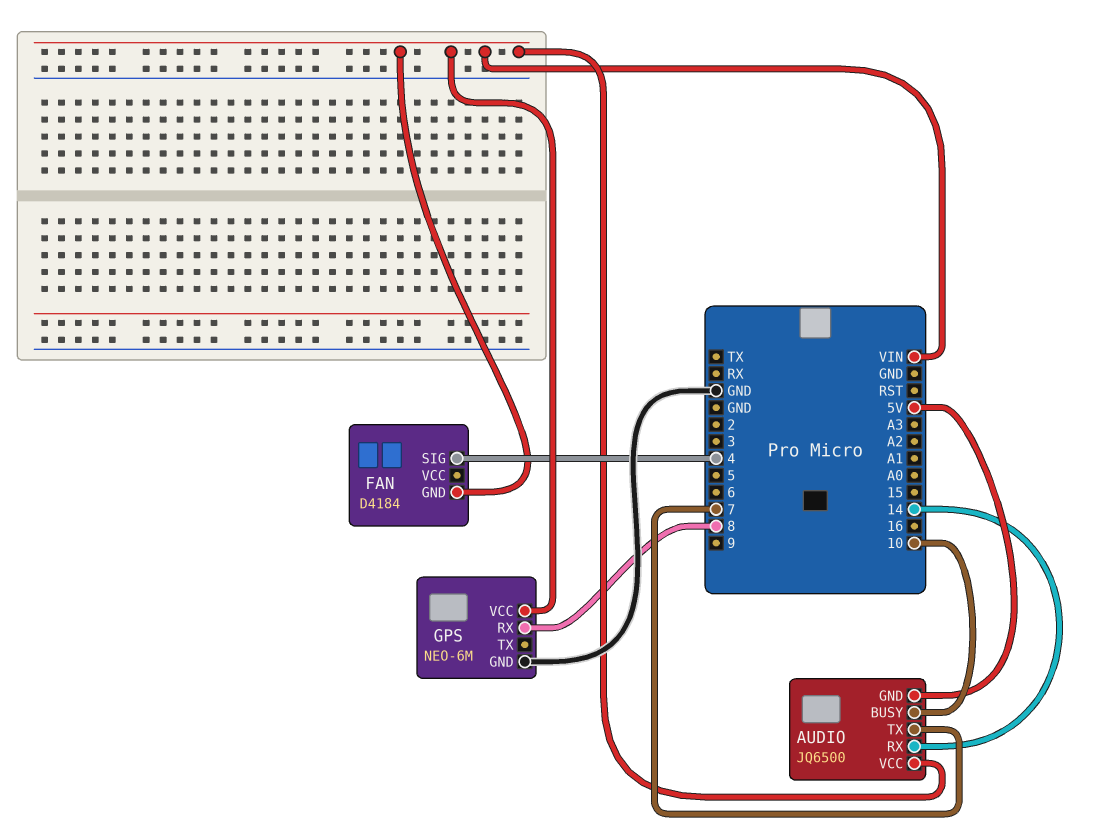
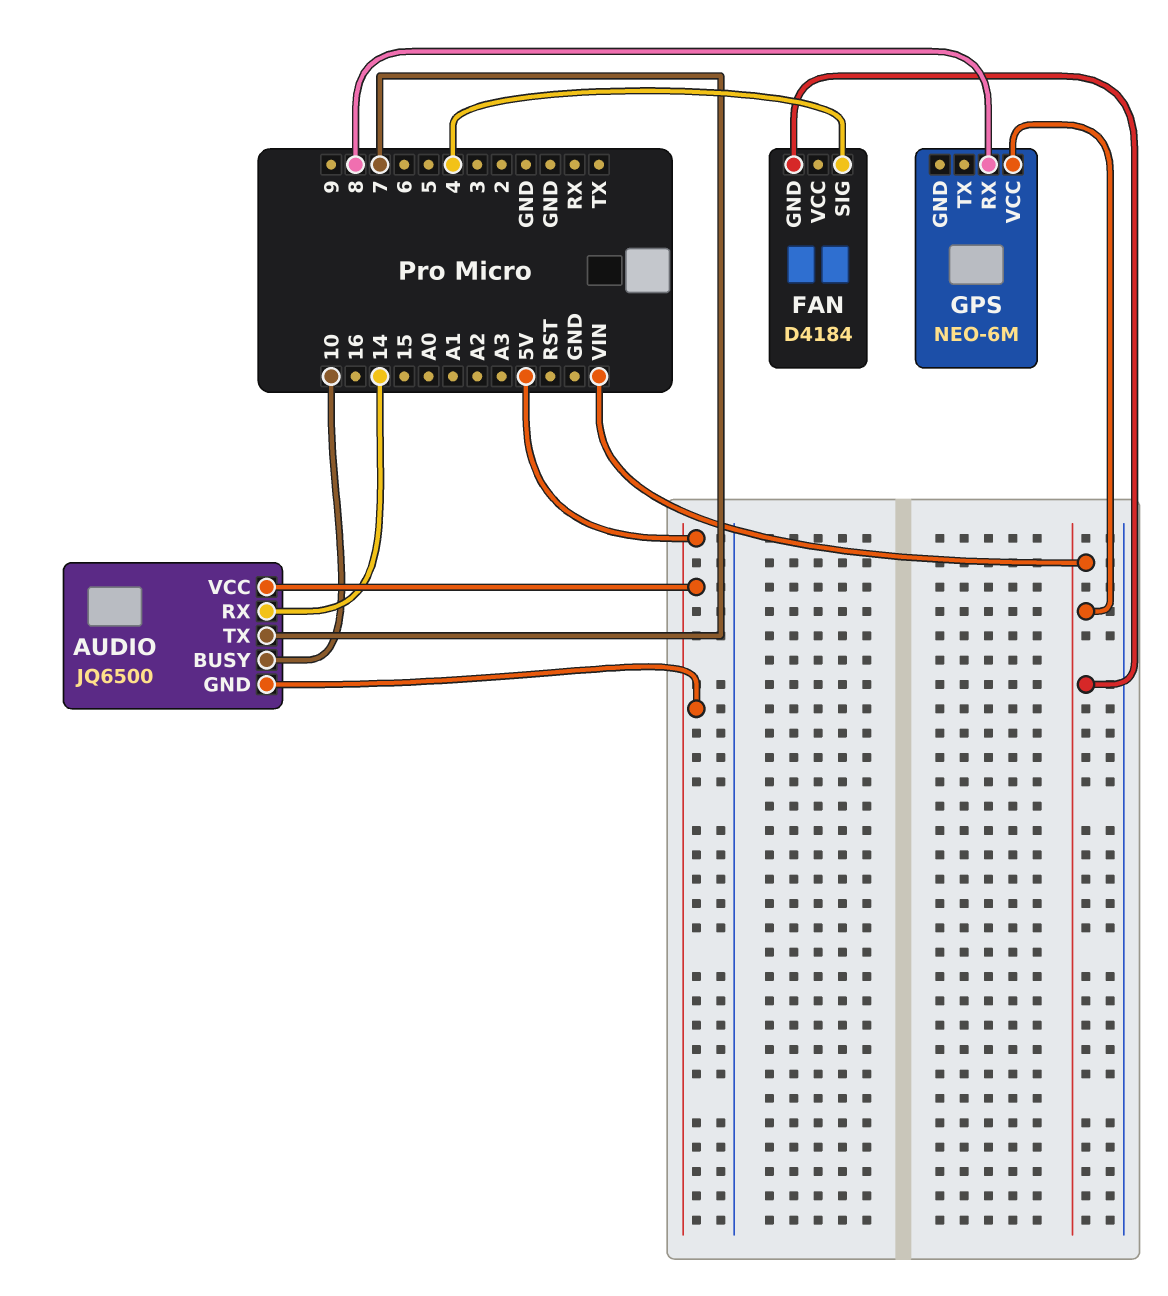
AUDIO pin VCC: VIN -> 5V
GPS pin GND: GND -> none

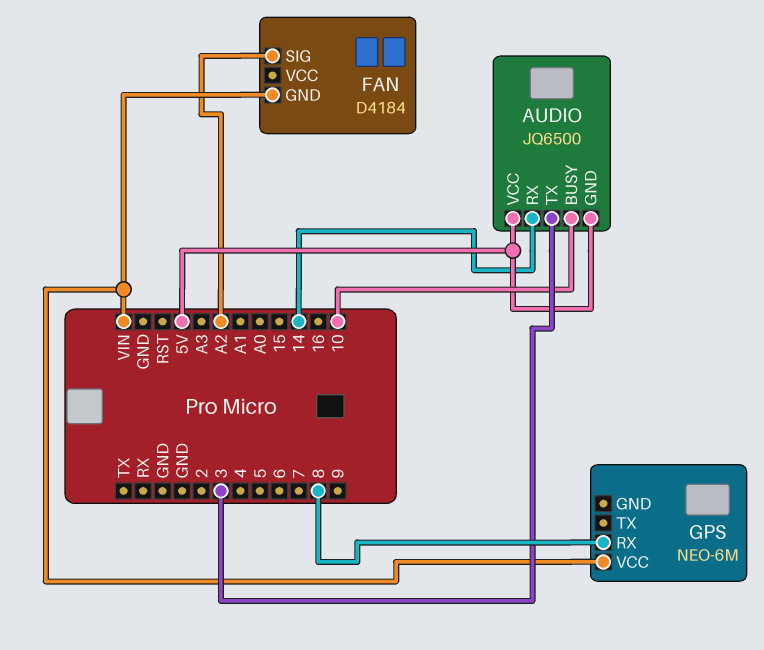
AUDIO pin TX: 7 -> 3
FAN pin SIG: 4 -> A2

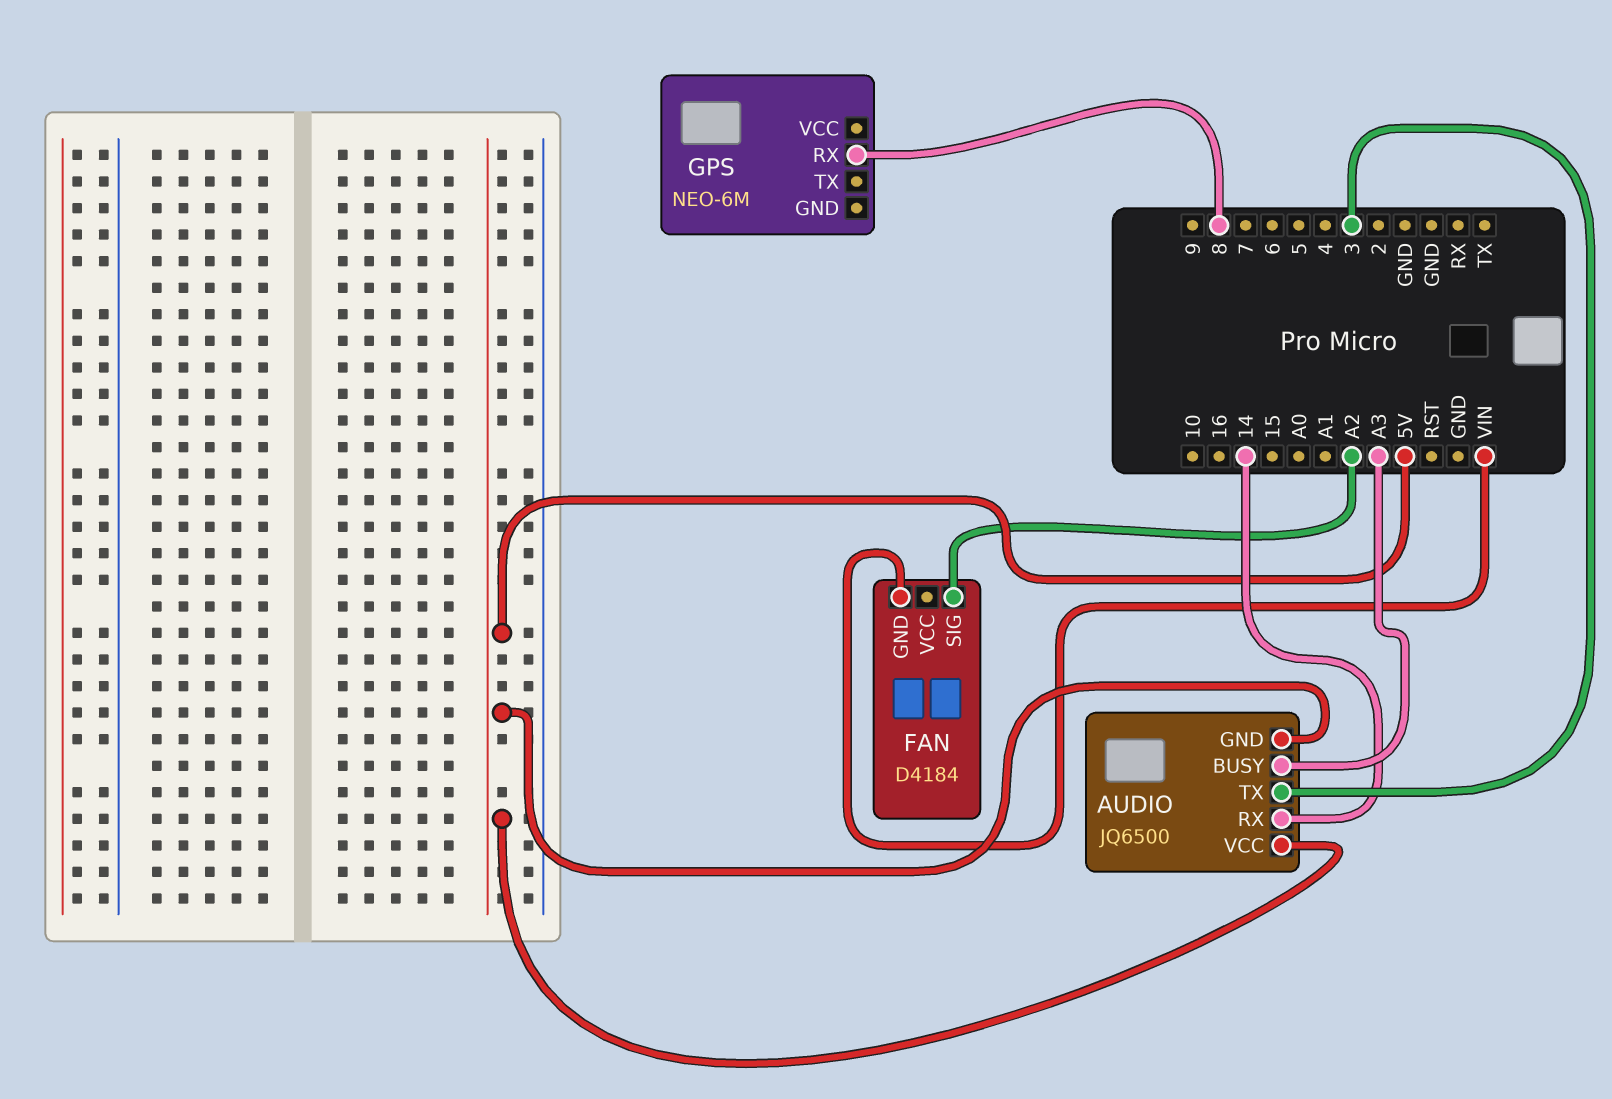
AUDIO pin BUSY: 10 -> A3
GPS pin VCC: VIN -> none

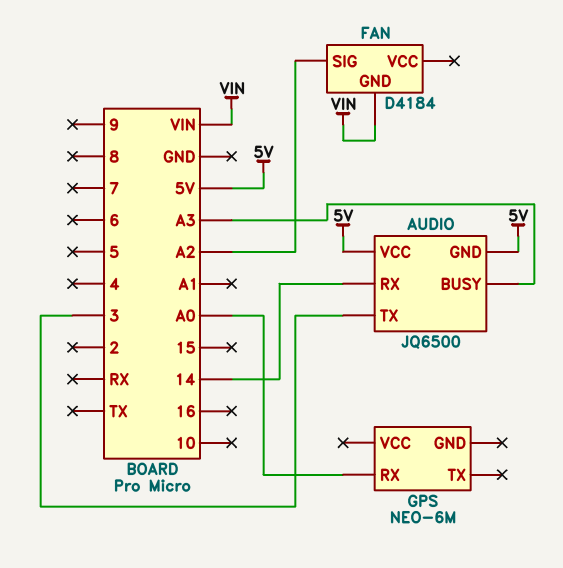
GPS pin RX: 8 -> A0

